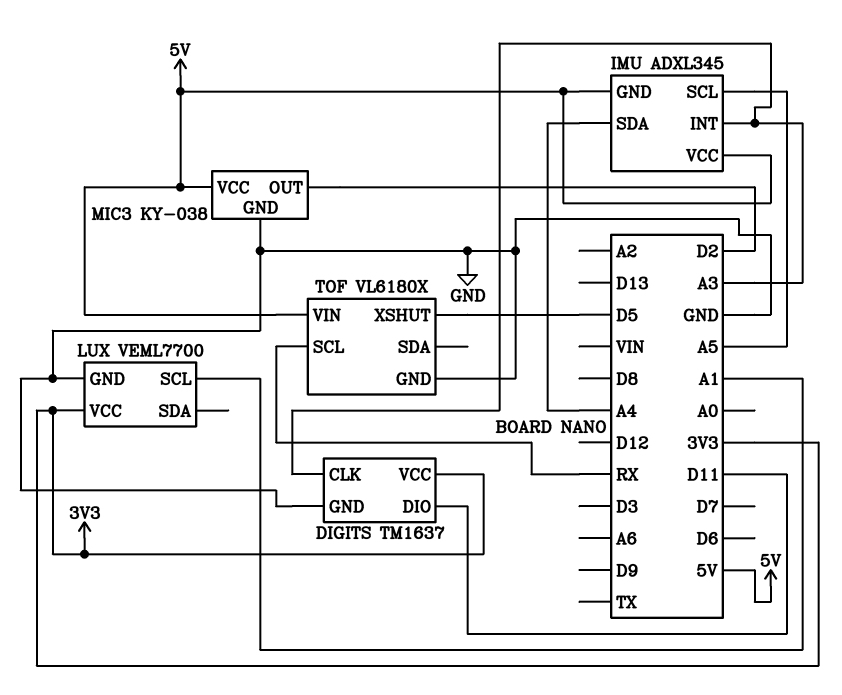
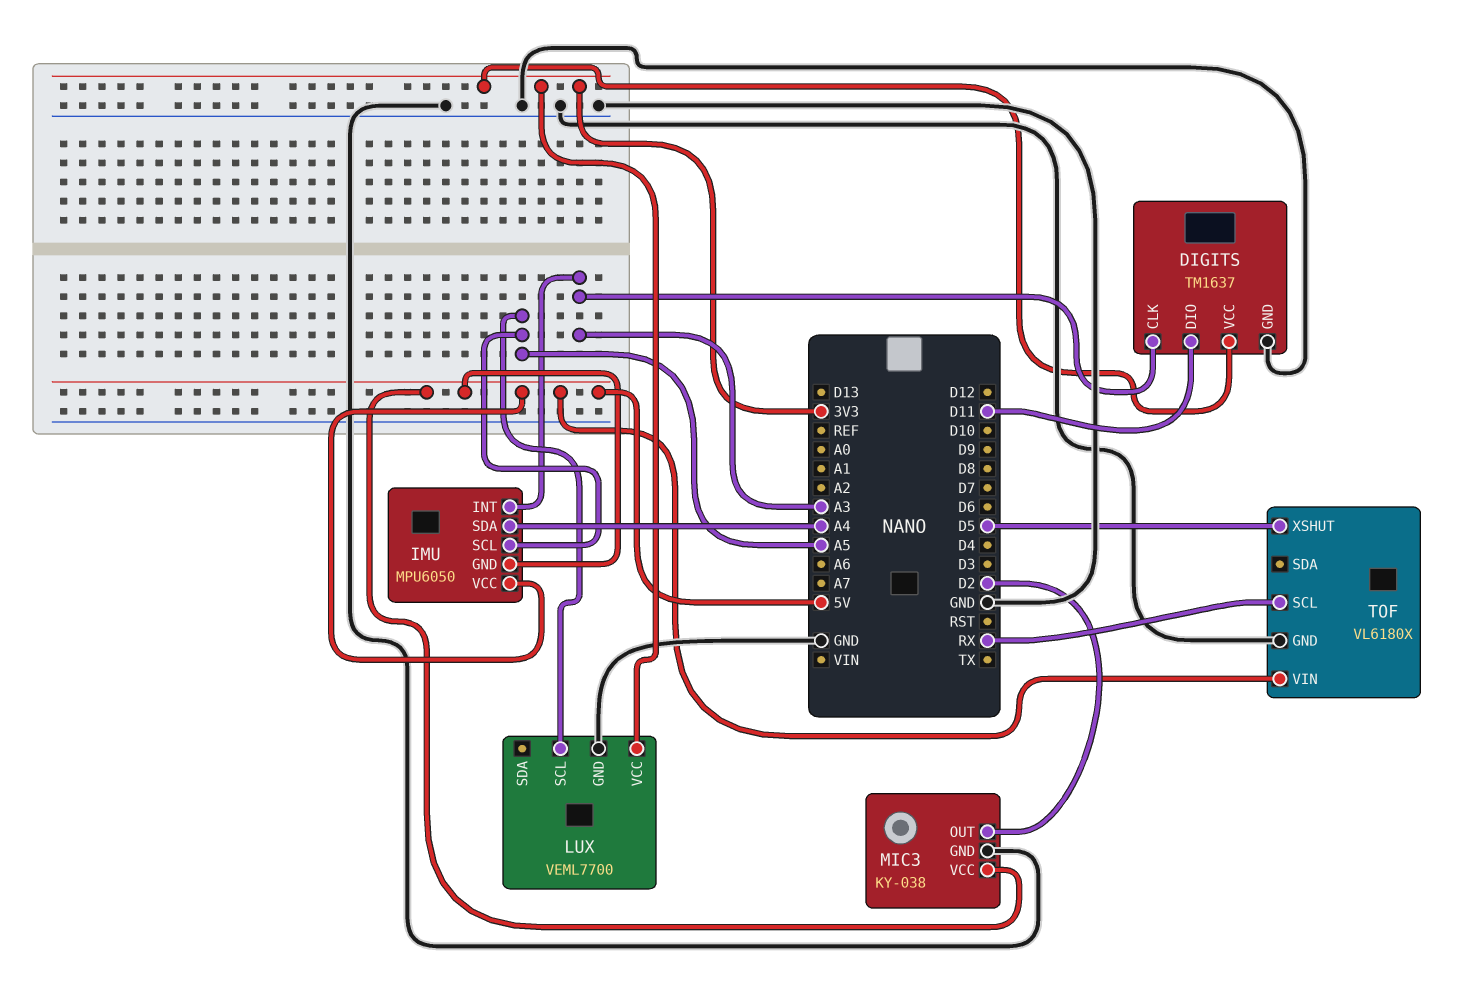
IMU: ADXL345 -> MPU6050
LUX pin SCL: A1 -> A5

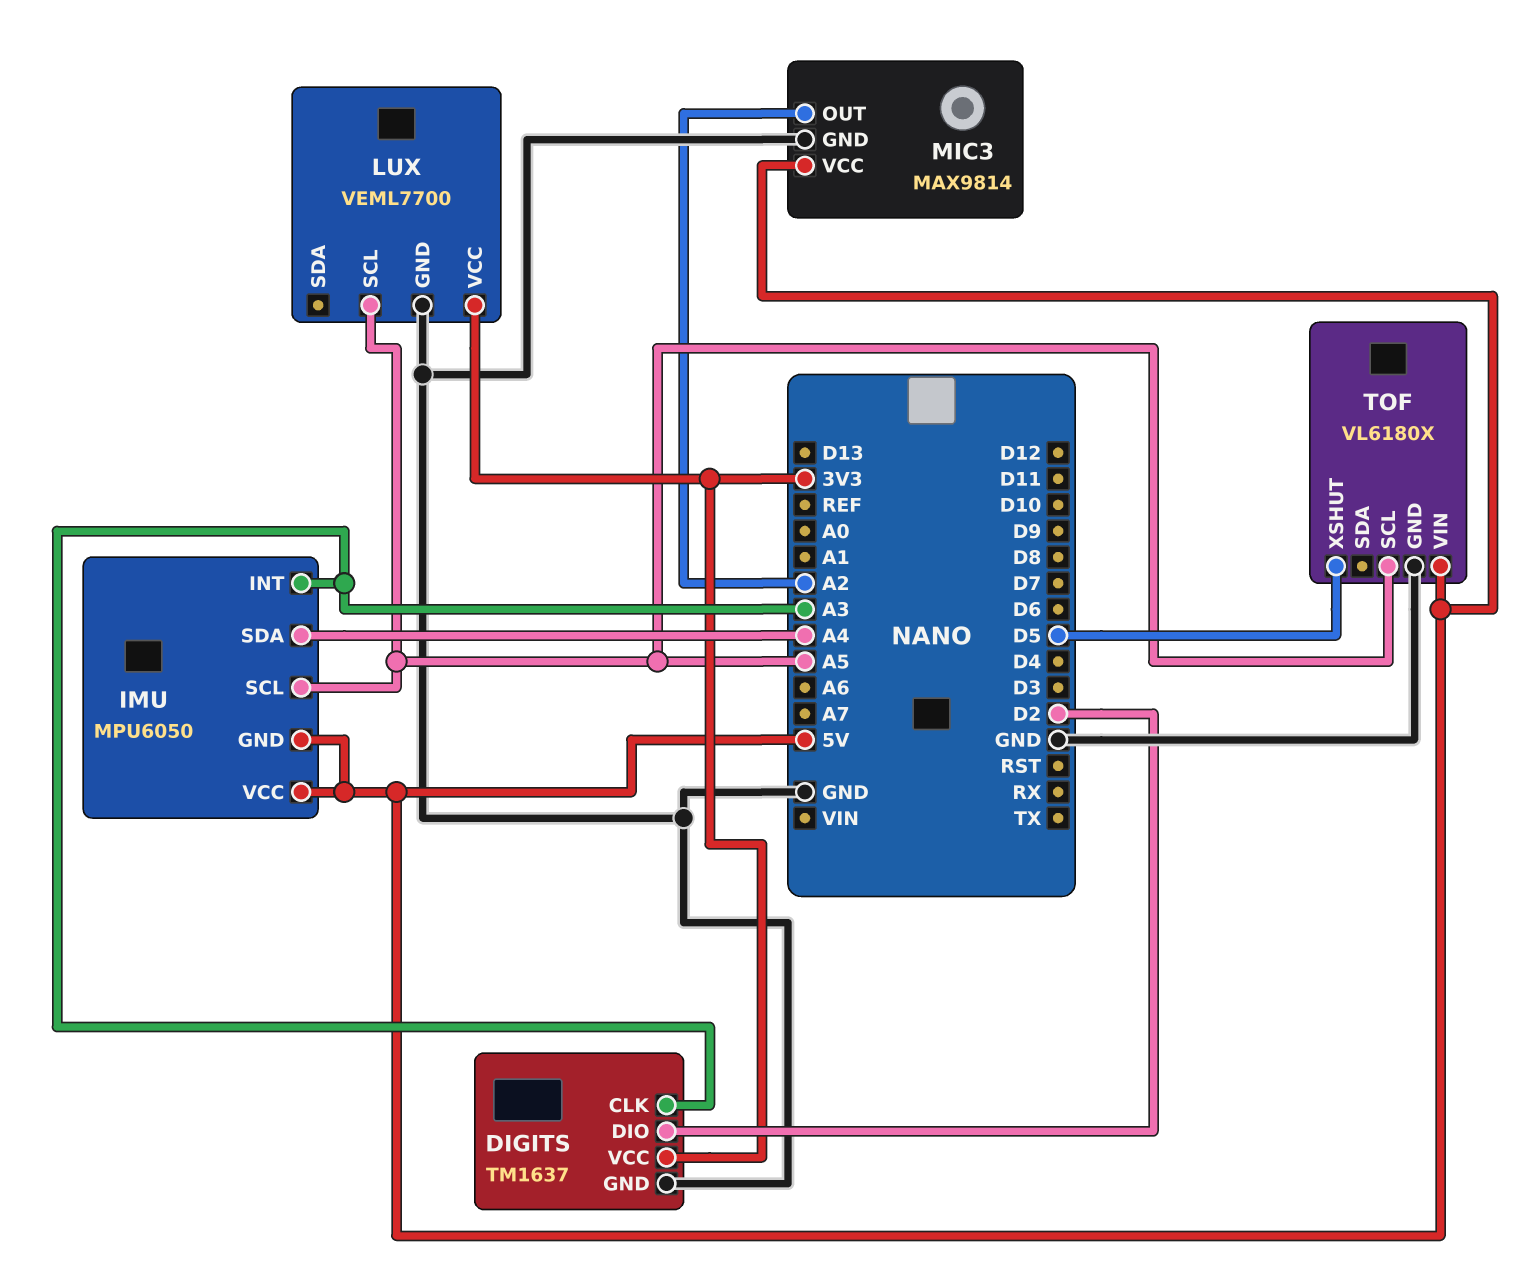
DIGITS pin DIO: D11 -> D2
MIC3: KY-038 -> MAX9814
MIC3 pin OUT: D2 -> A2
TOF pin SCL: RX -> A5

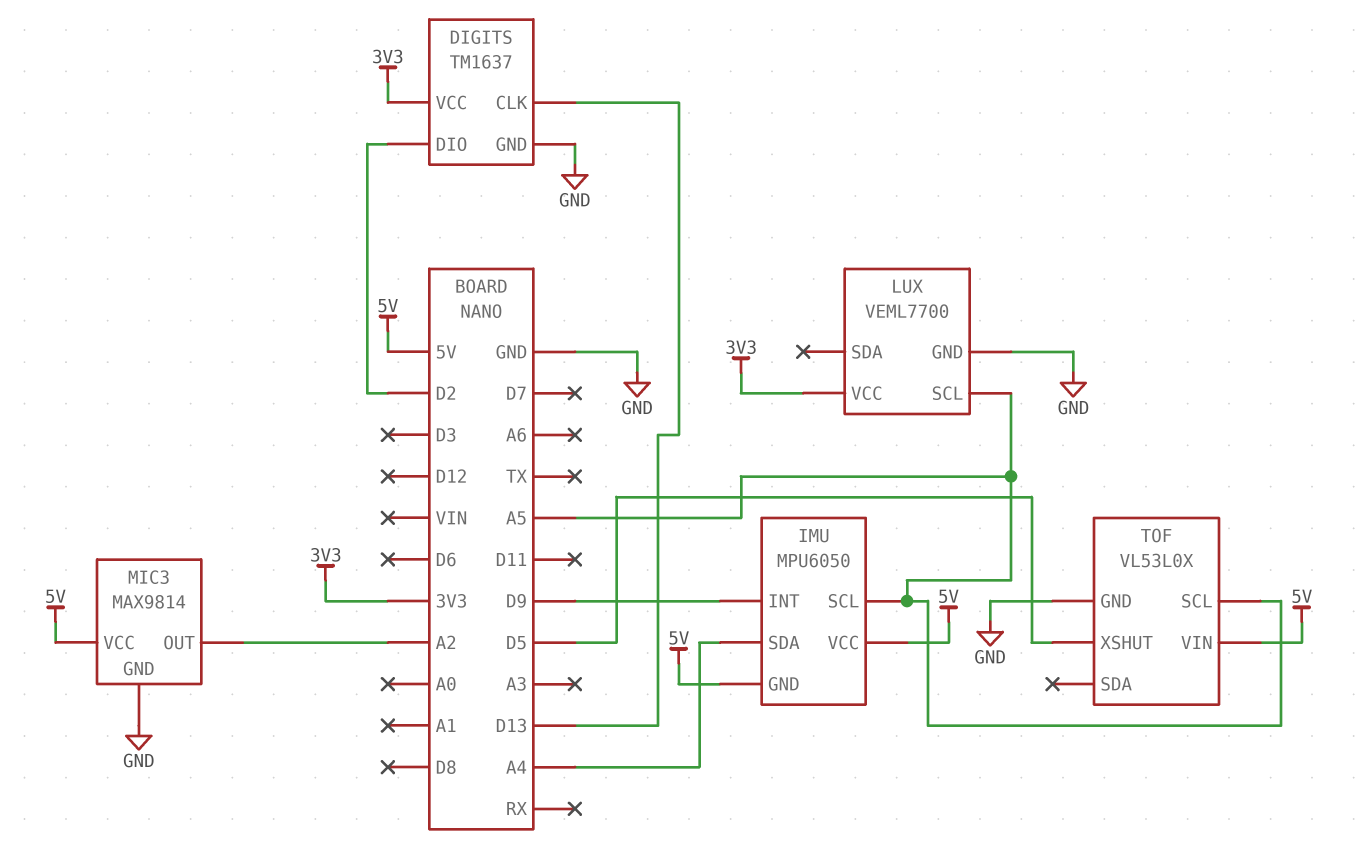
DIGITS pin CLK: A3 -> D13
IMU pin INT: A3 -> D9
TOF: VL6180X -> VL53L0X

